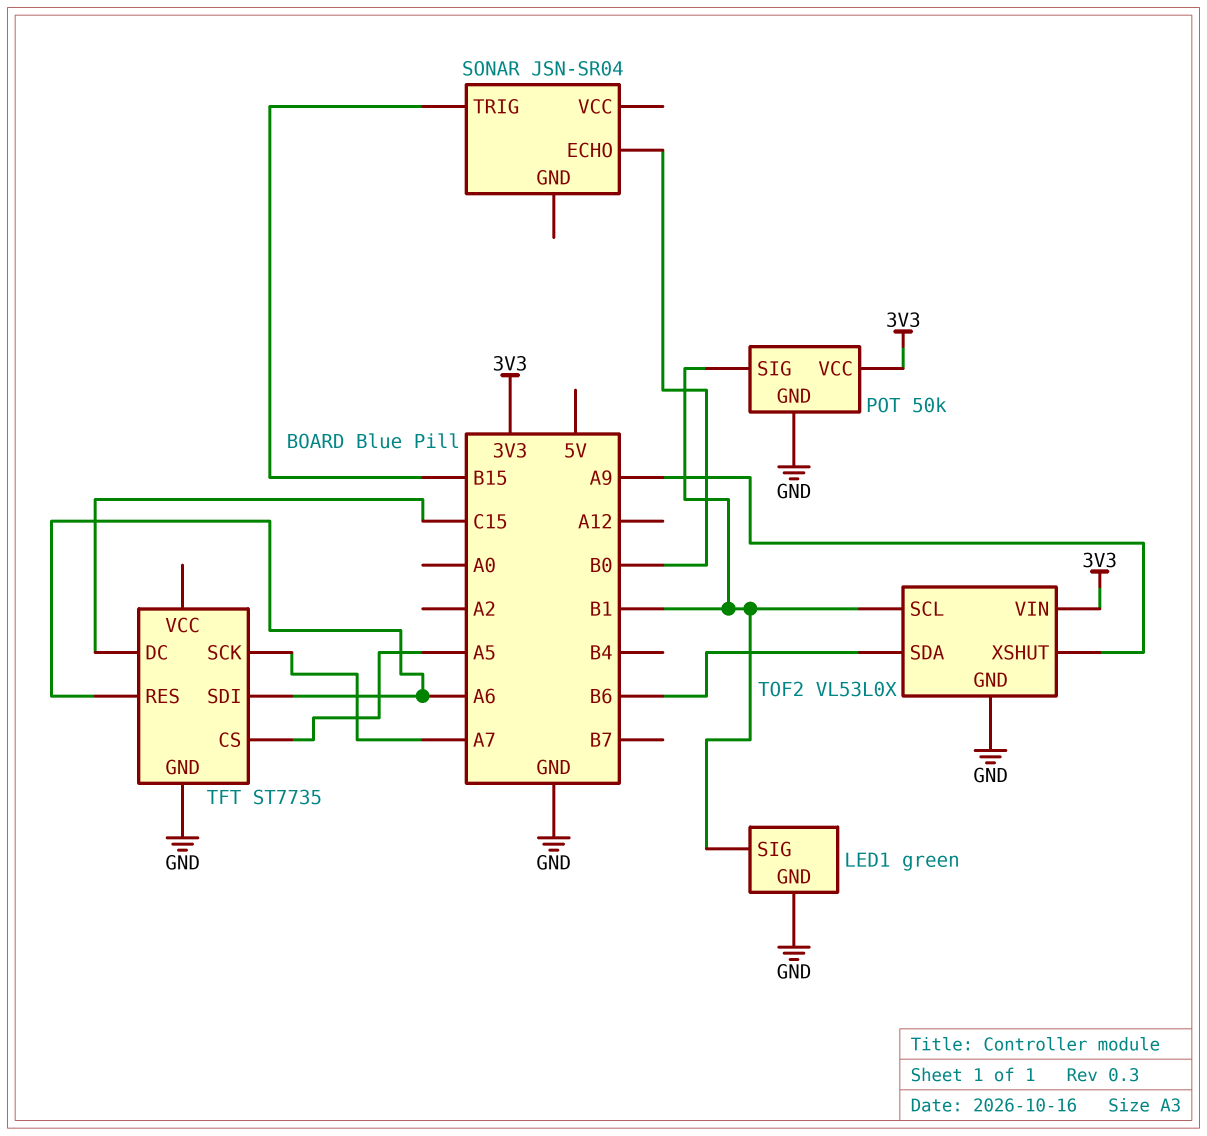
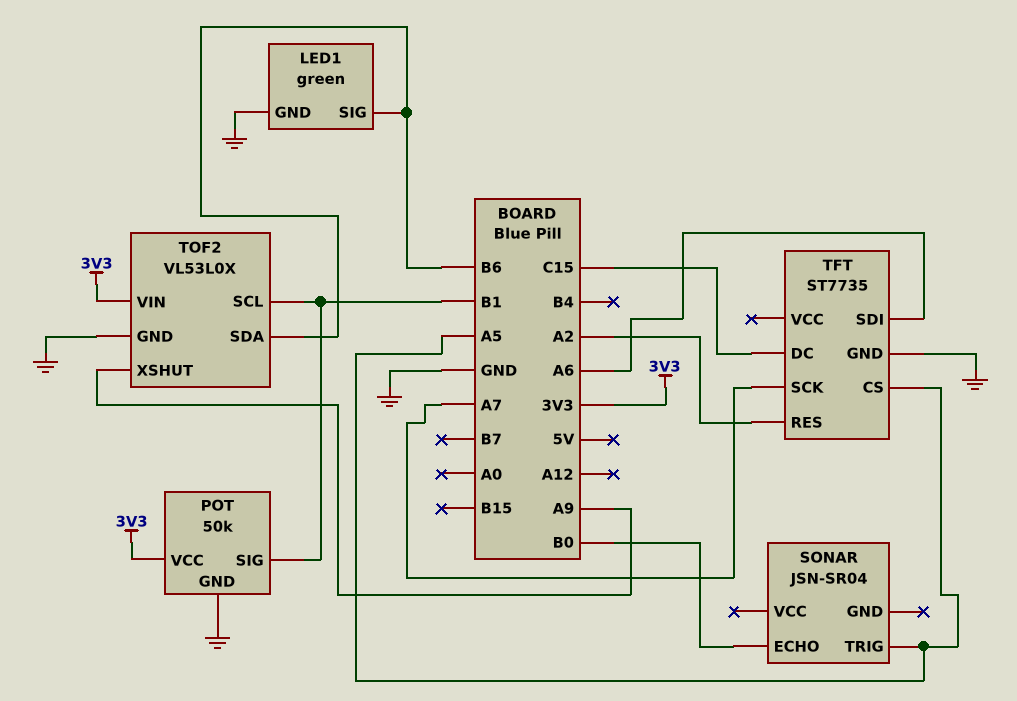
LED1 pin SIG: B1 -> B6
SONAR pin TRIG: B15 -> A5
TFT pin RES: A6 -> A2

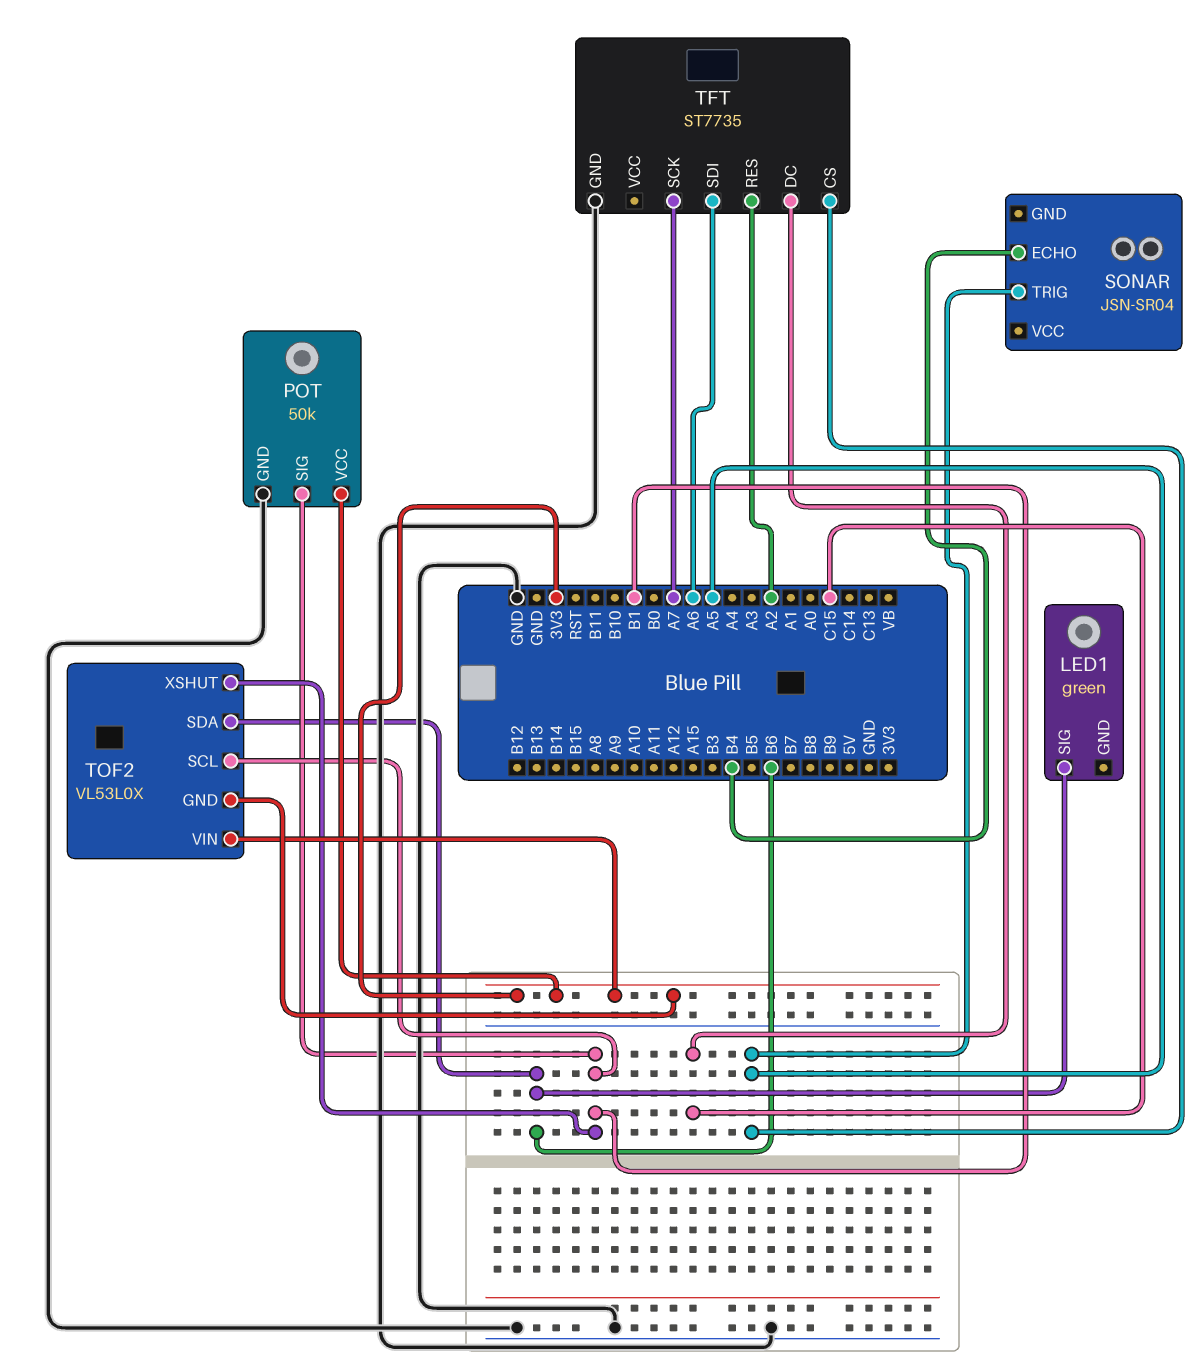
LED1 pin GND: GND -> none
SONAR pin ECHO: B0 -> B4
TOF2 pin GND: GND -> 3V3
TOF2 pin XSHUT: A9 -> B1

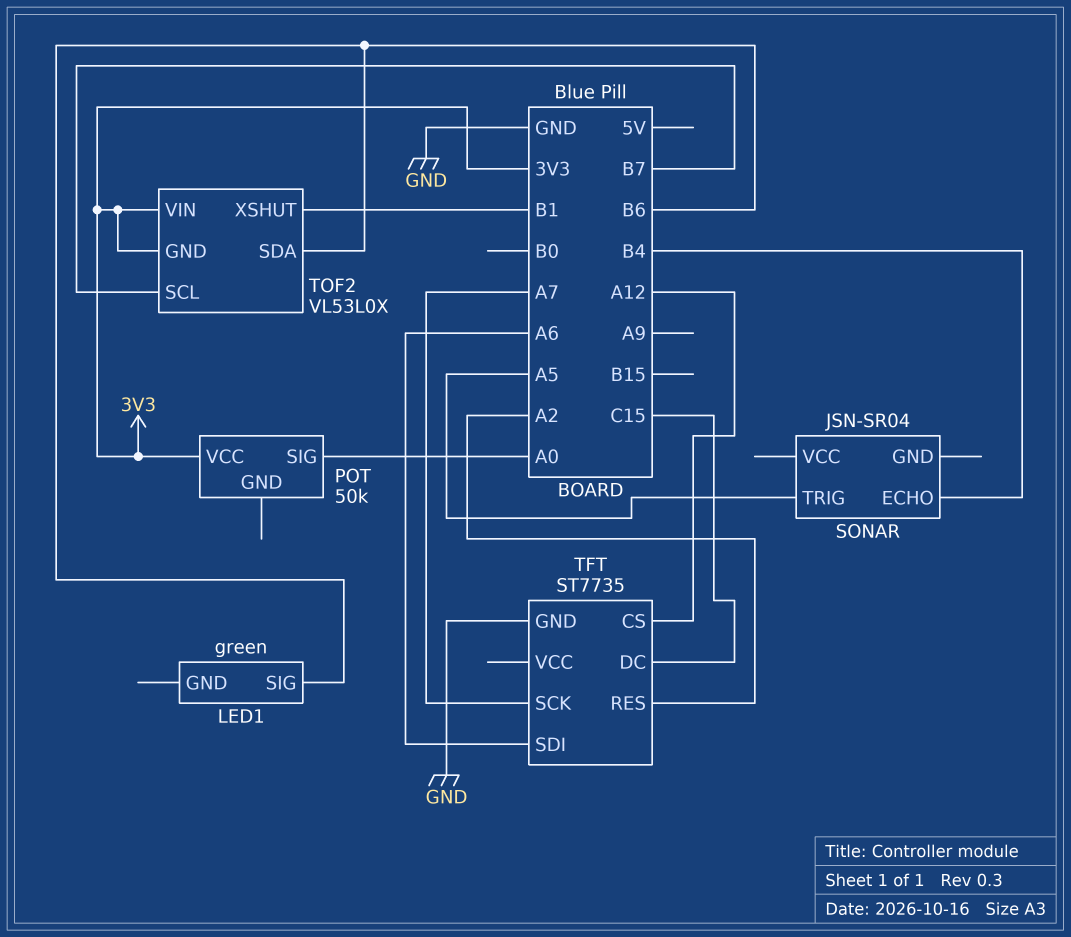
POT pin GND: GND -> none
POT pin SIG: B1 -> A0
TFT pin CS: A5 -> A12
TOF2 pin SCL: B1 -> B7

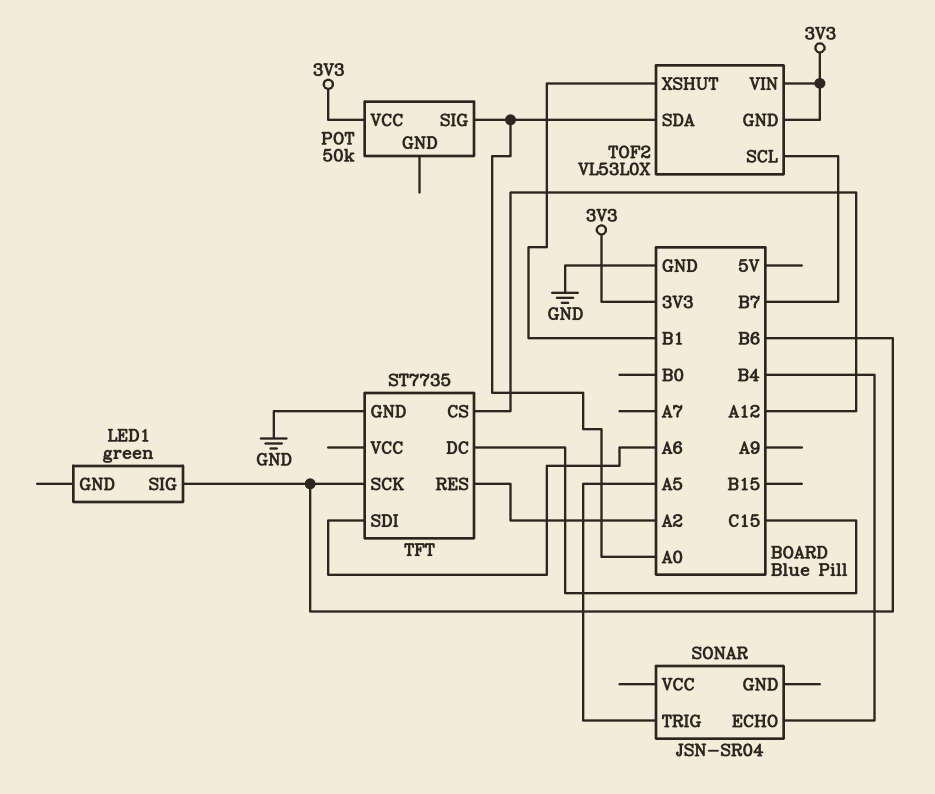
TFT pin SCK: A7 -> B6
TOF2 pin SDA: B6 -> A0

